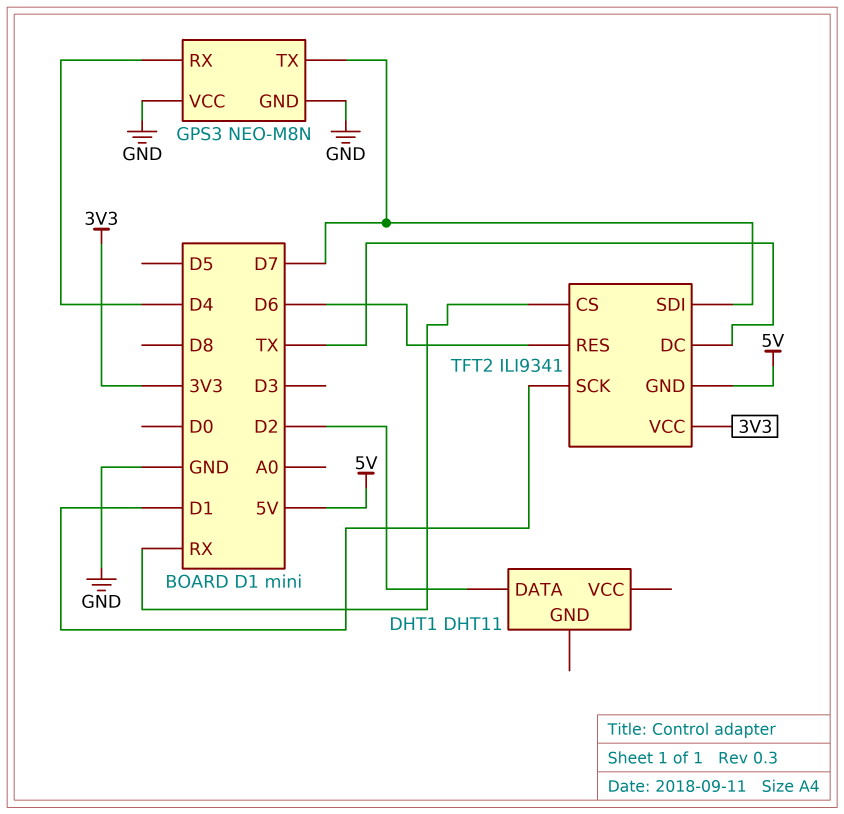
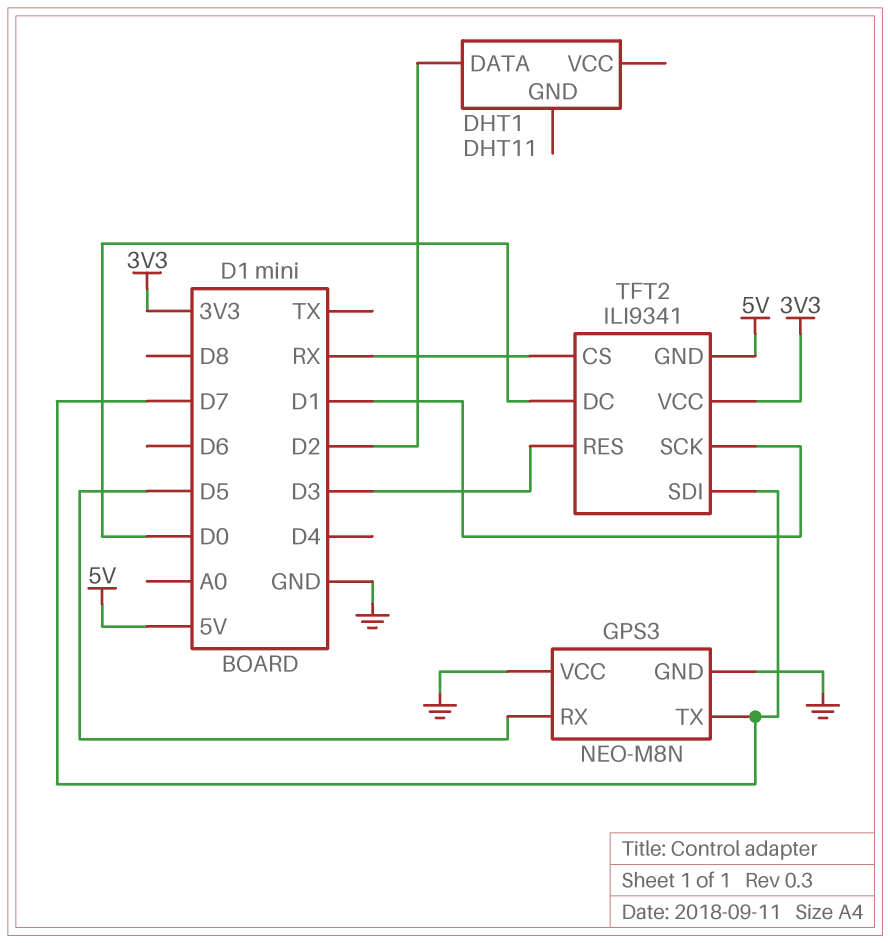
GPS3 pin RX: D4 -> D5
TFT2 pin DC: TX -> D0
TFT2 pin RES: D6 -> D3

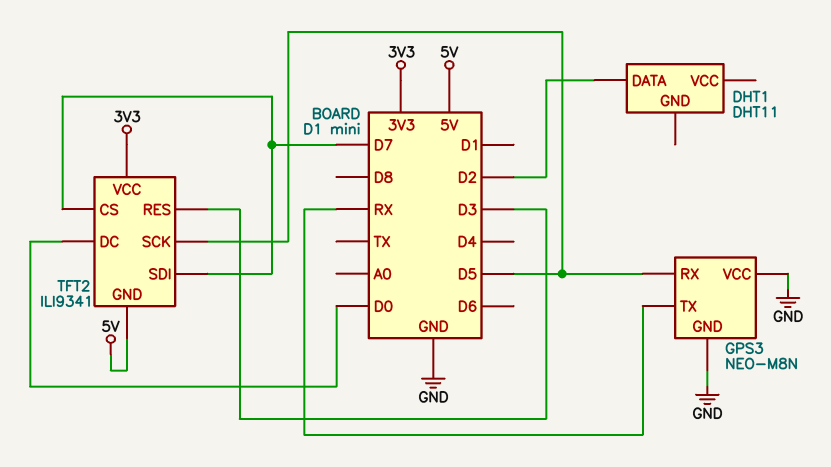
GPS3 pin TX: D7 -> RX
TFT2 pin CS: RX -> D7
TFT2 pin SCK: D1 -> D5

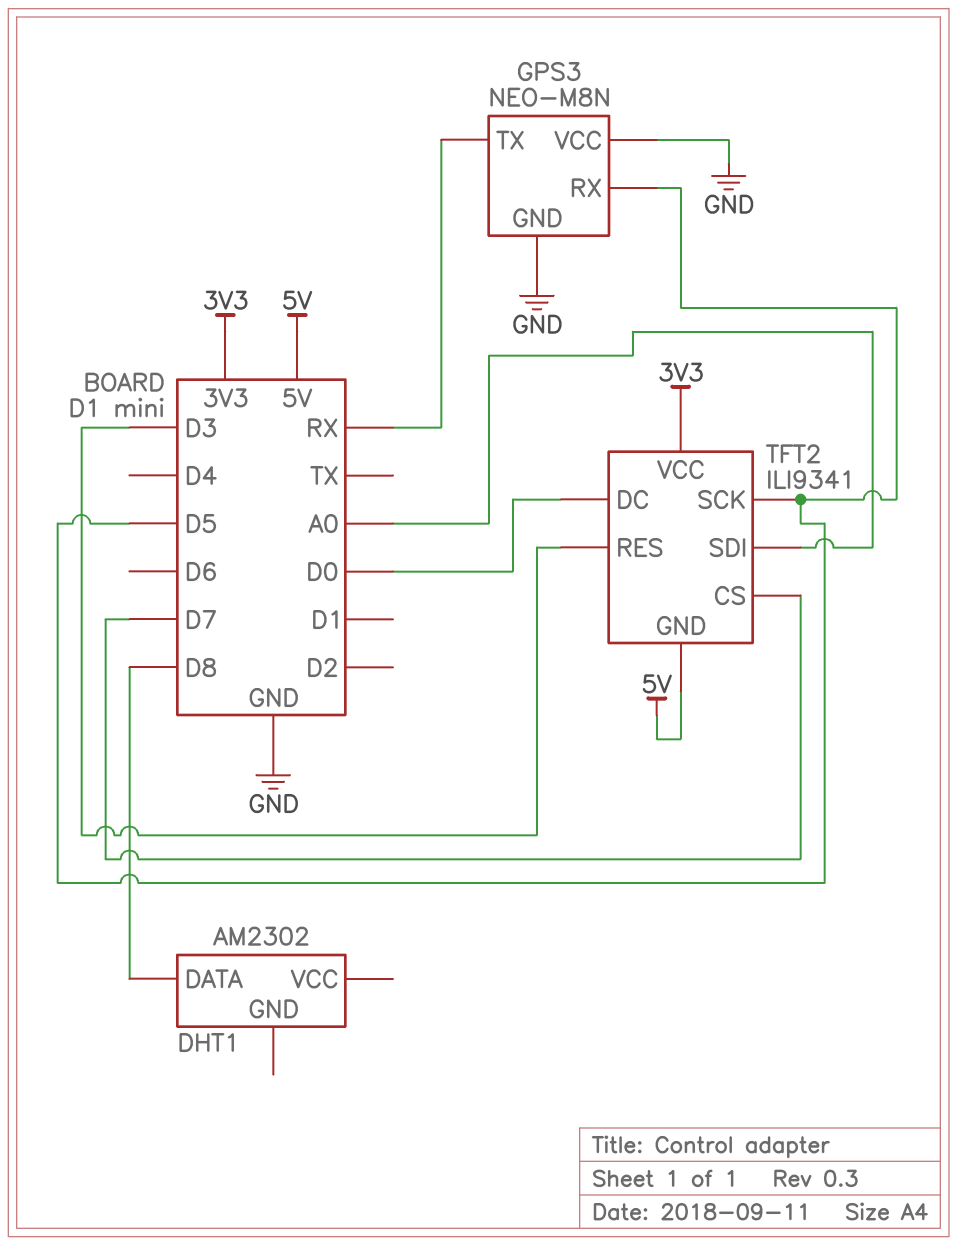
DHT1: DHT11 -> AM2302
DHT1 pin DATA: D2 -> D8
TFT2 pin SDI: D7 -> A0

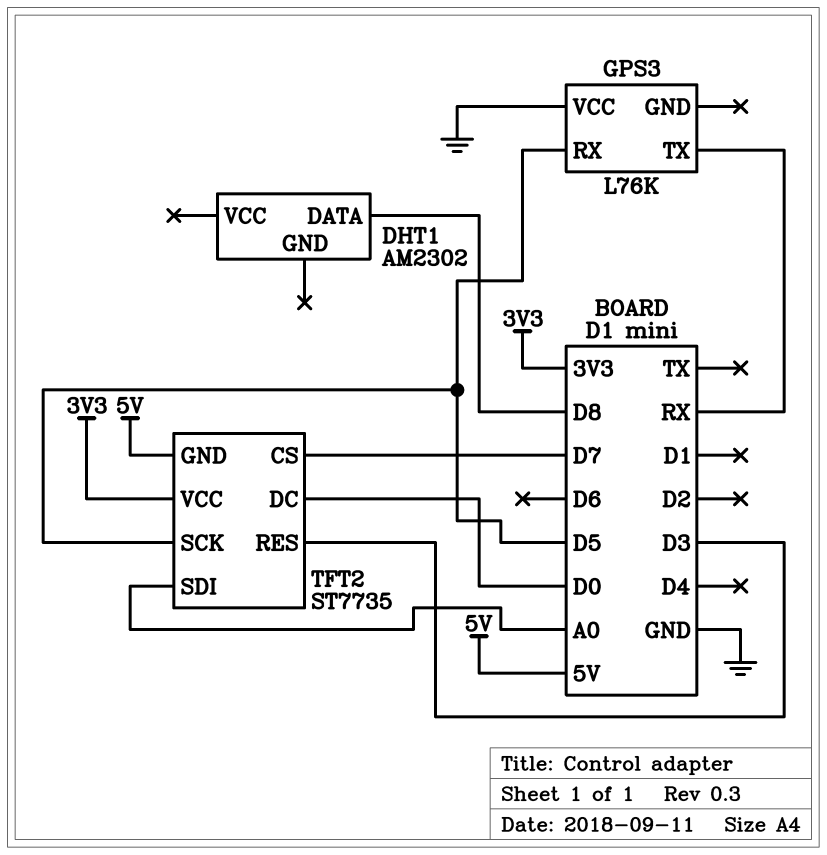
GPS3: NEO-M8N -> L76K
GPS3 pin GND: GND -> none
TFT2: ILI9341 -> ST7735

